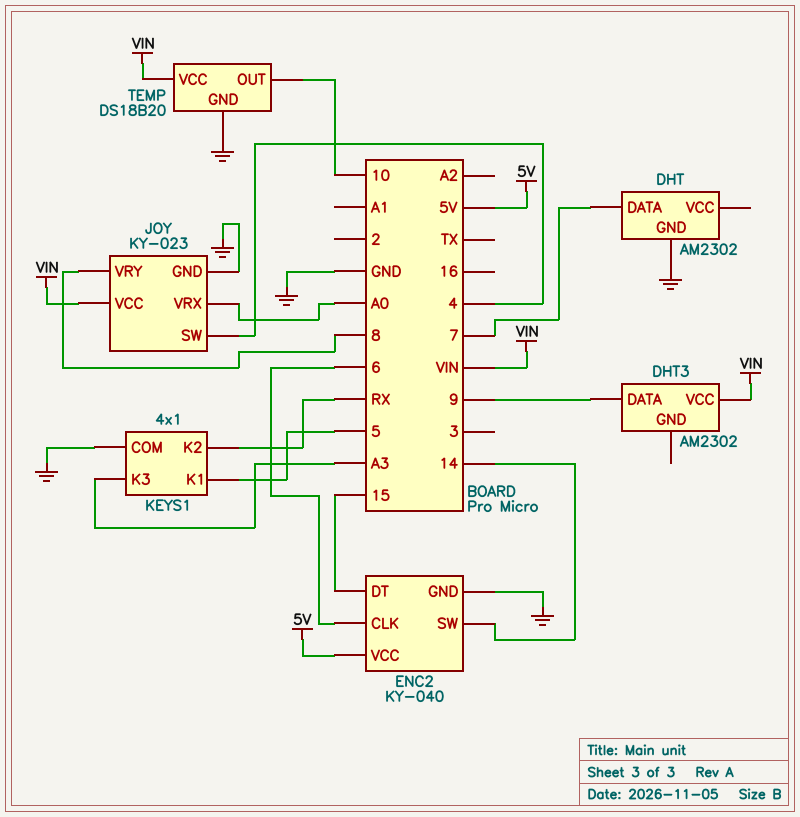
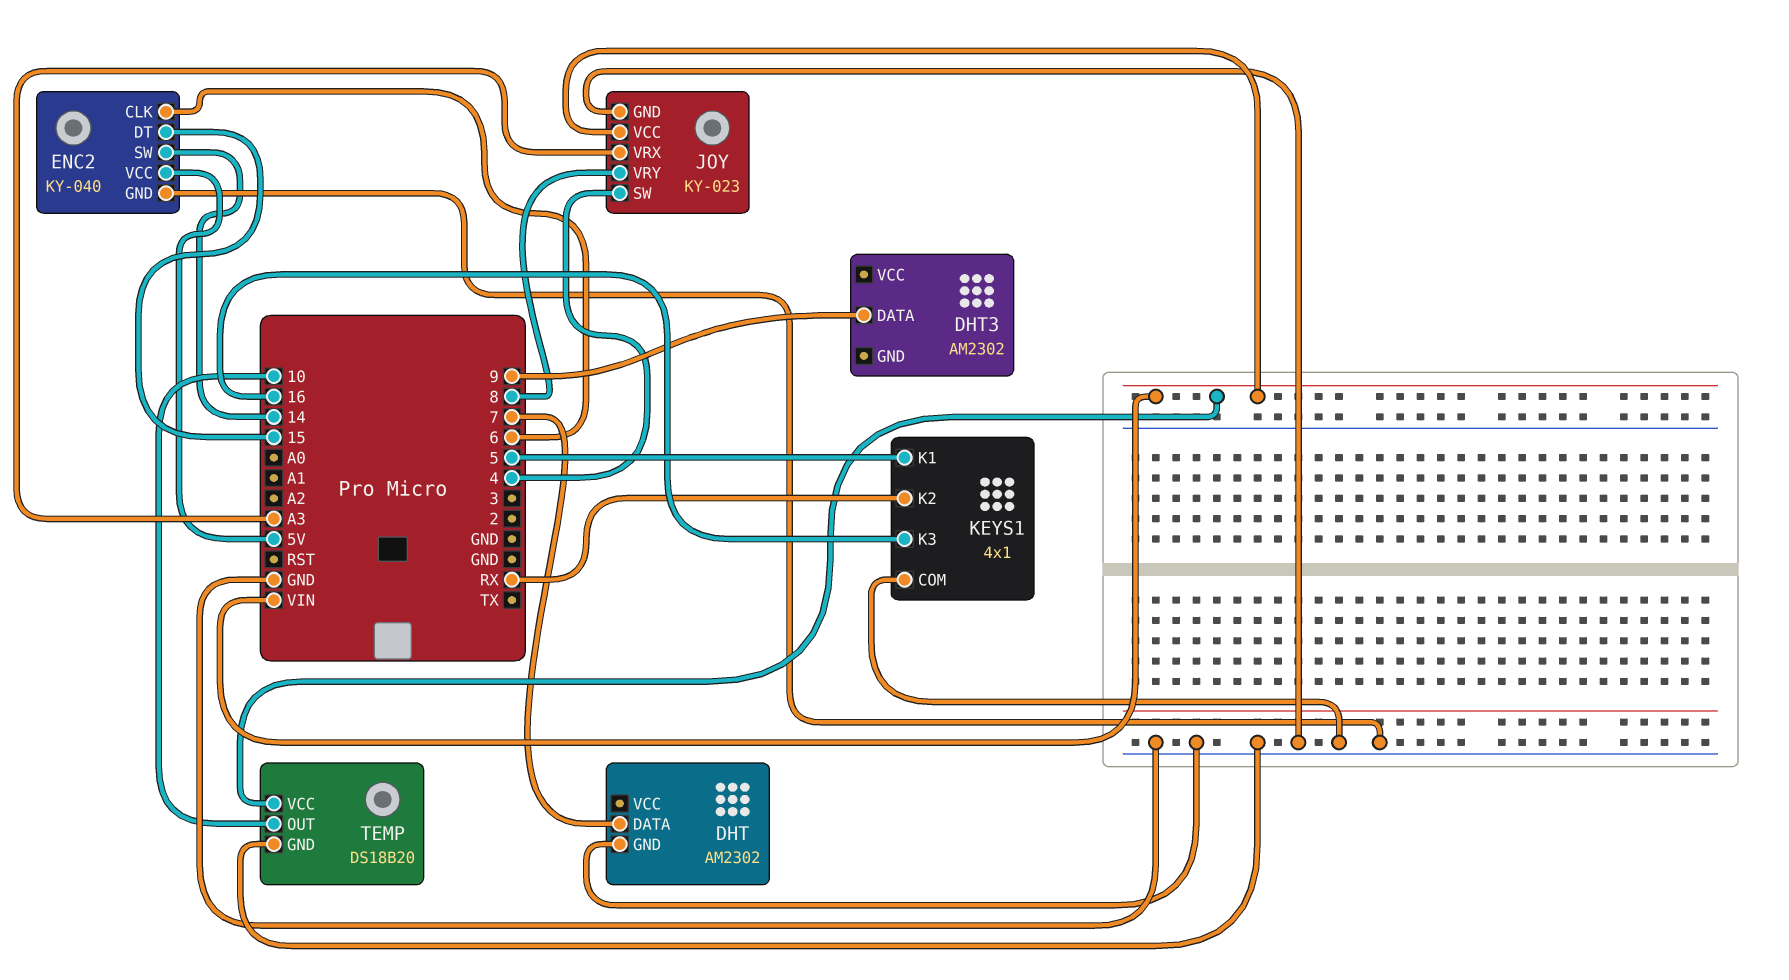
DHT3 pin VCC: VIN -> none
JOY pin VRX: A0 -> A3
KEYS1 pin K3: A3 -> 16

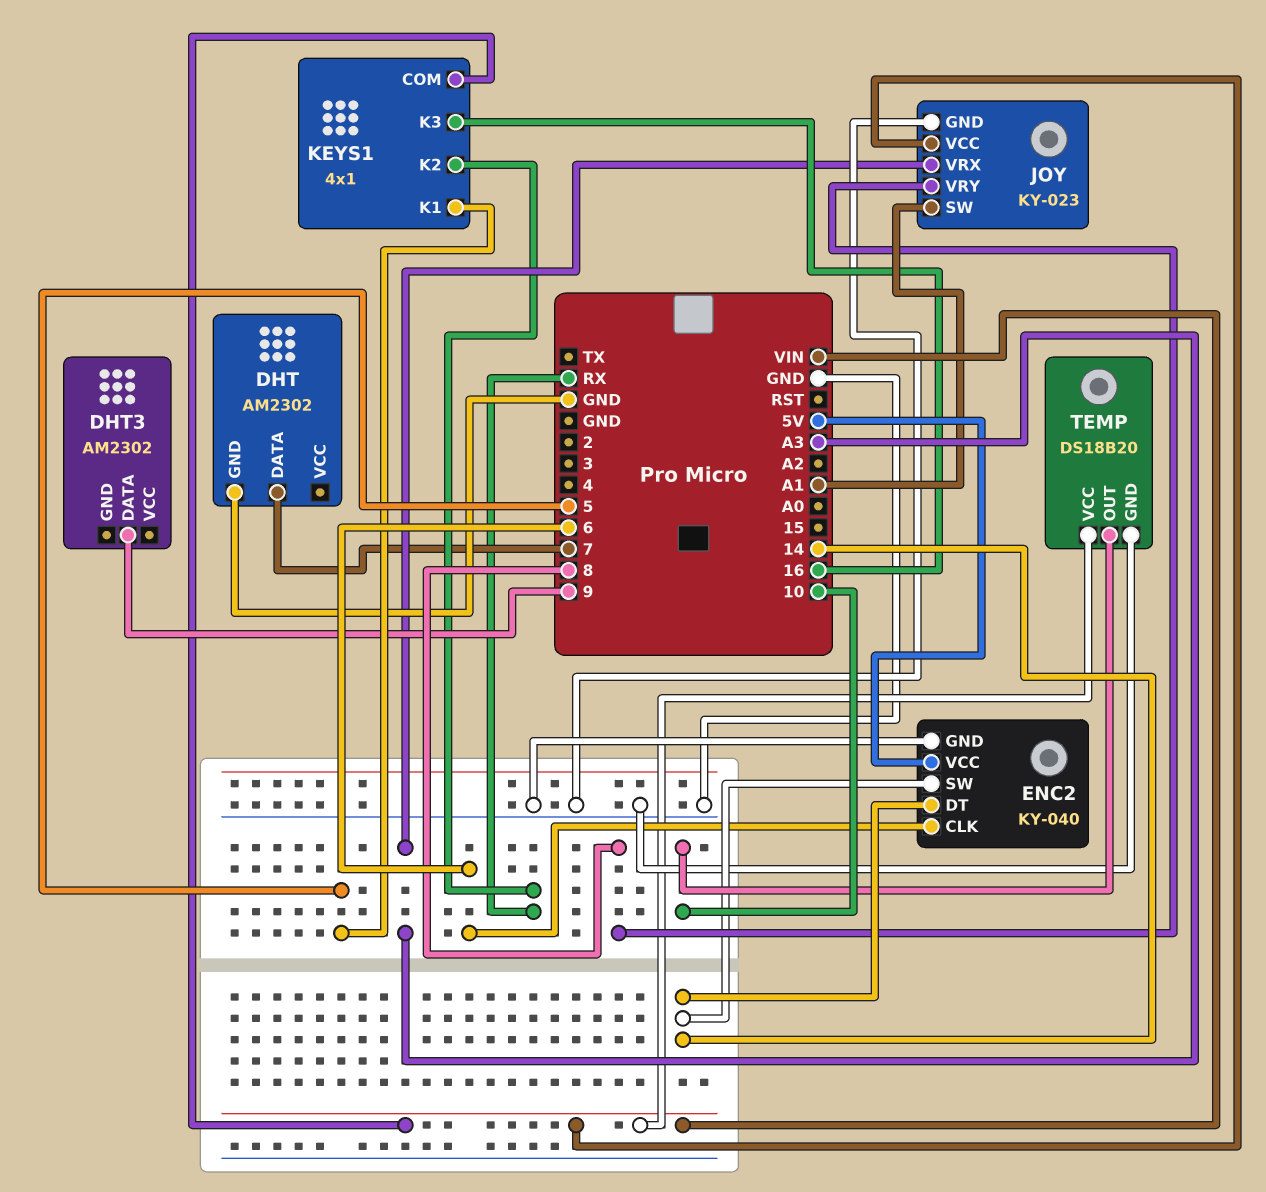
ENC2 pin DT: 15 -> 14
JOY pin SW: 4 -> A1
KEYS1 pin COM: GND -> VIN

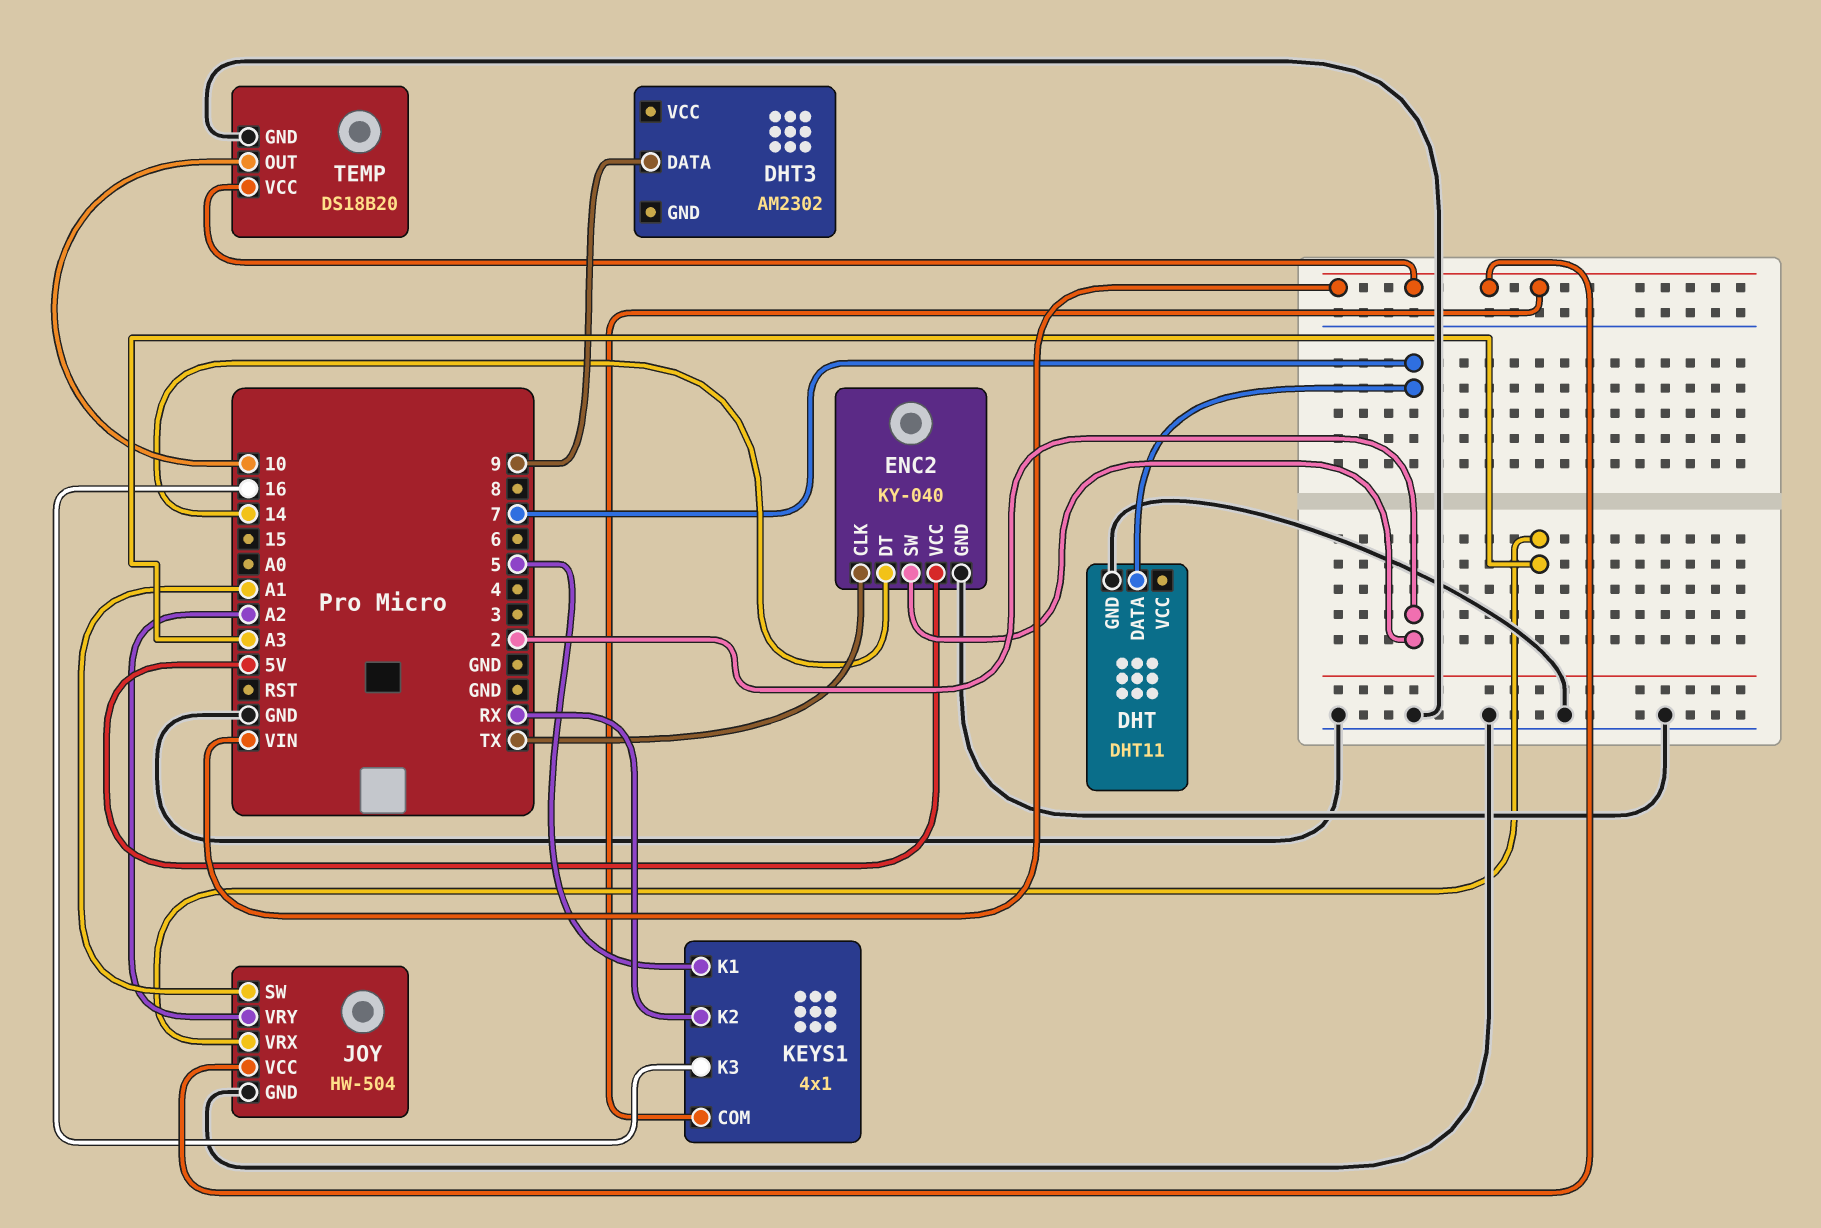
DHT: AM2302 -> DHT11
ENC2 pin CLK: 6 -> TX
ENC2 pin SW: 14 -> 2
JOY: KY-023 -> HW-504
JOY pin VRY: 8 -> A2

